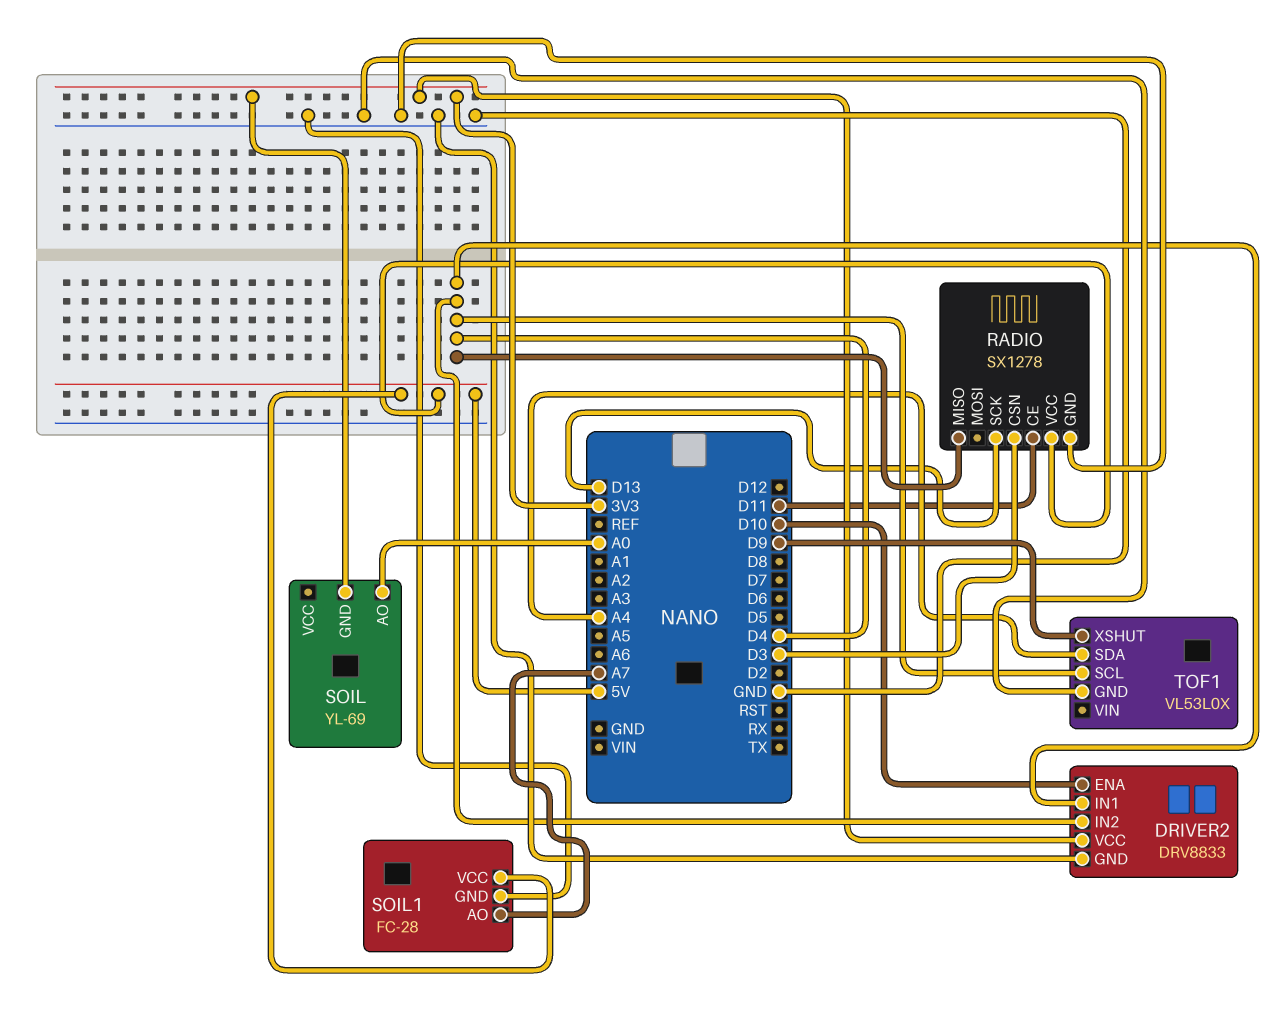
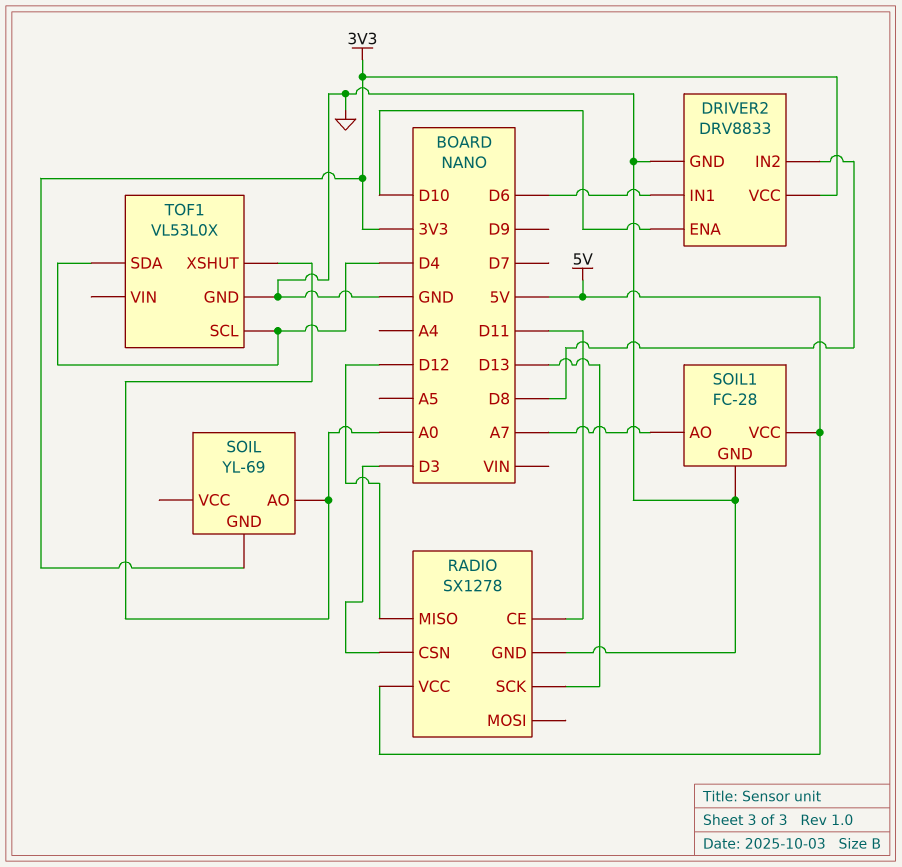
DRIVER2 pin IN1: D4 -> D6
DRIVER2 pin IN2: D4 -> D8
RADIO pin MISO: D4 -> D12
TOF1 pin SDA: A4 -> D4
TOF1 pin XSHUT: D9 -> A0

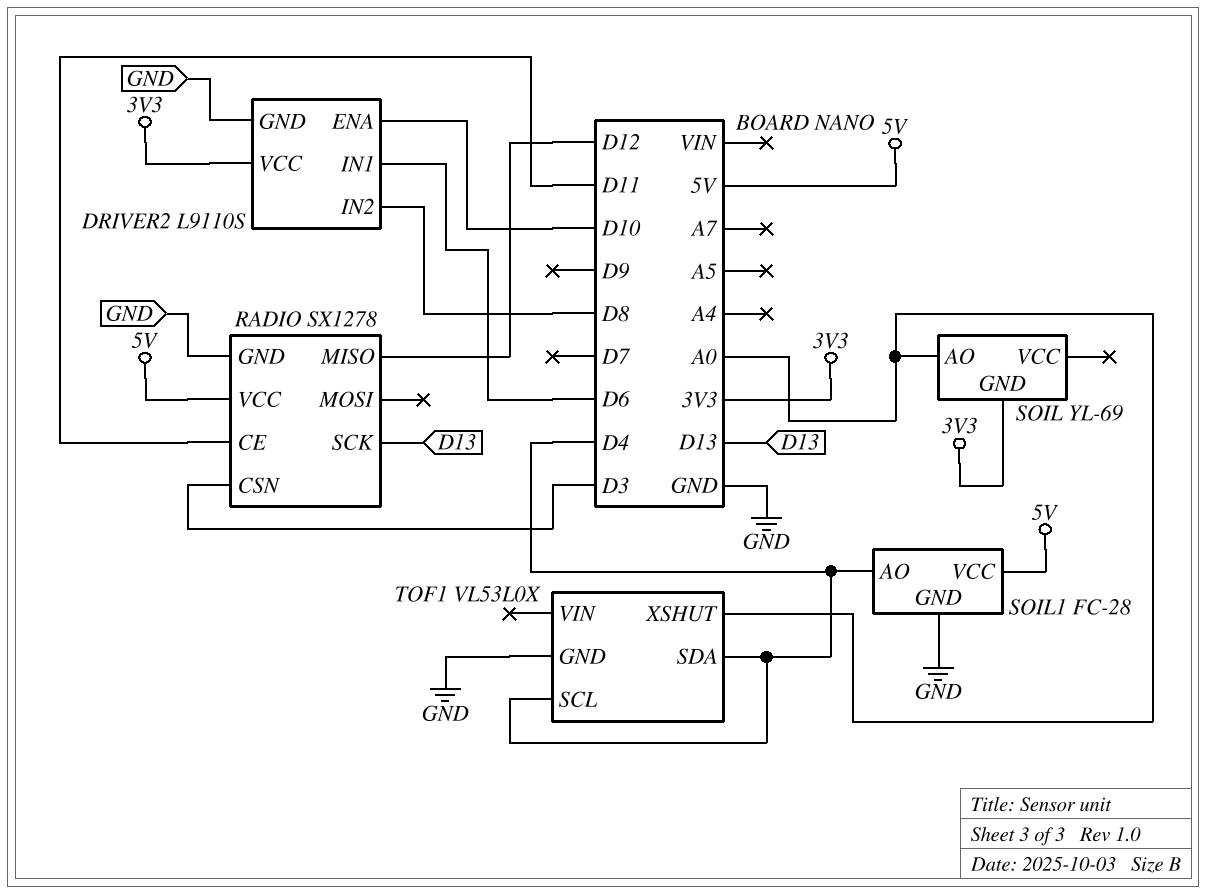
DRIVER2: DRV8833 -> L9110S
SOIL1 pin AO: A7 -> D4

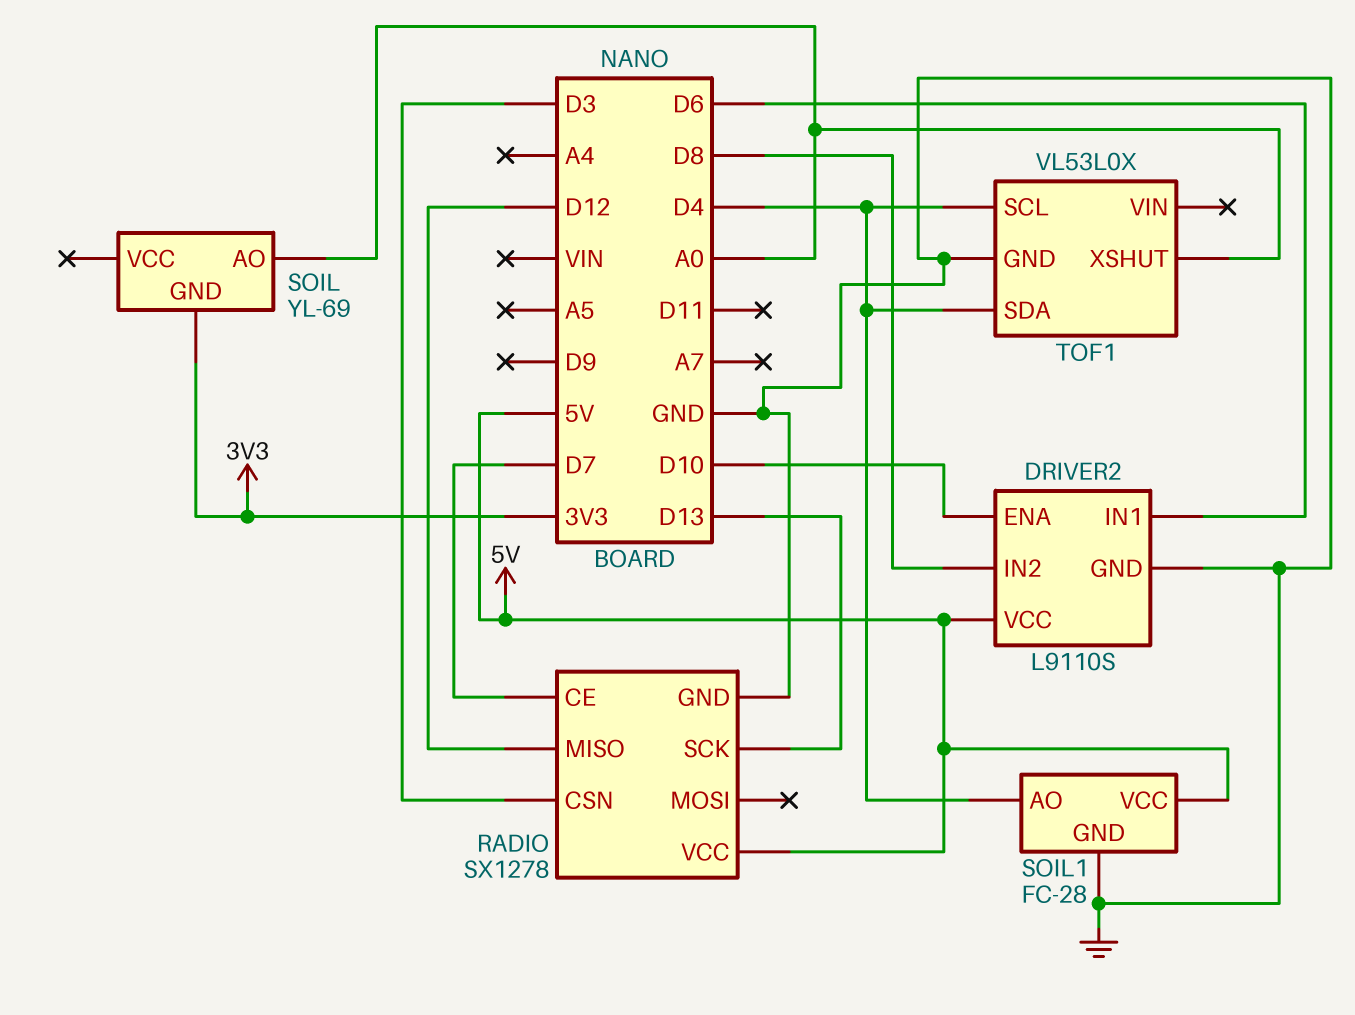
DRIVER2 pin VCC: 3V3 -> 5V
RADIO pin CE: D11 -> D7

